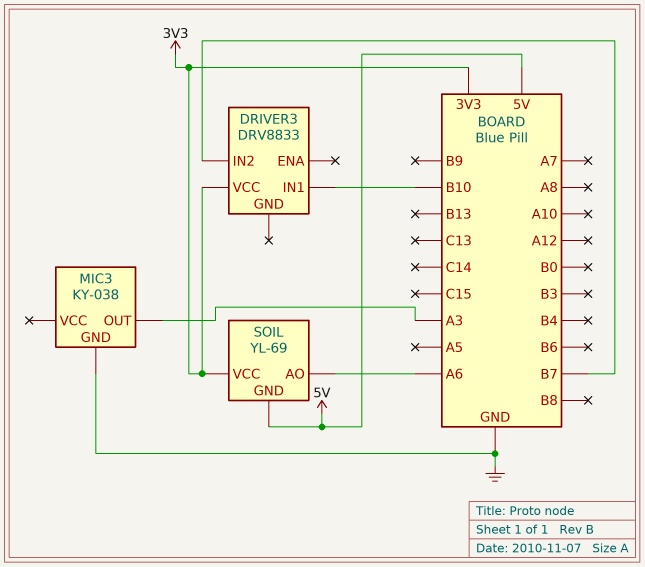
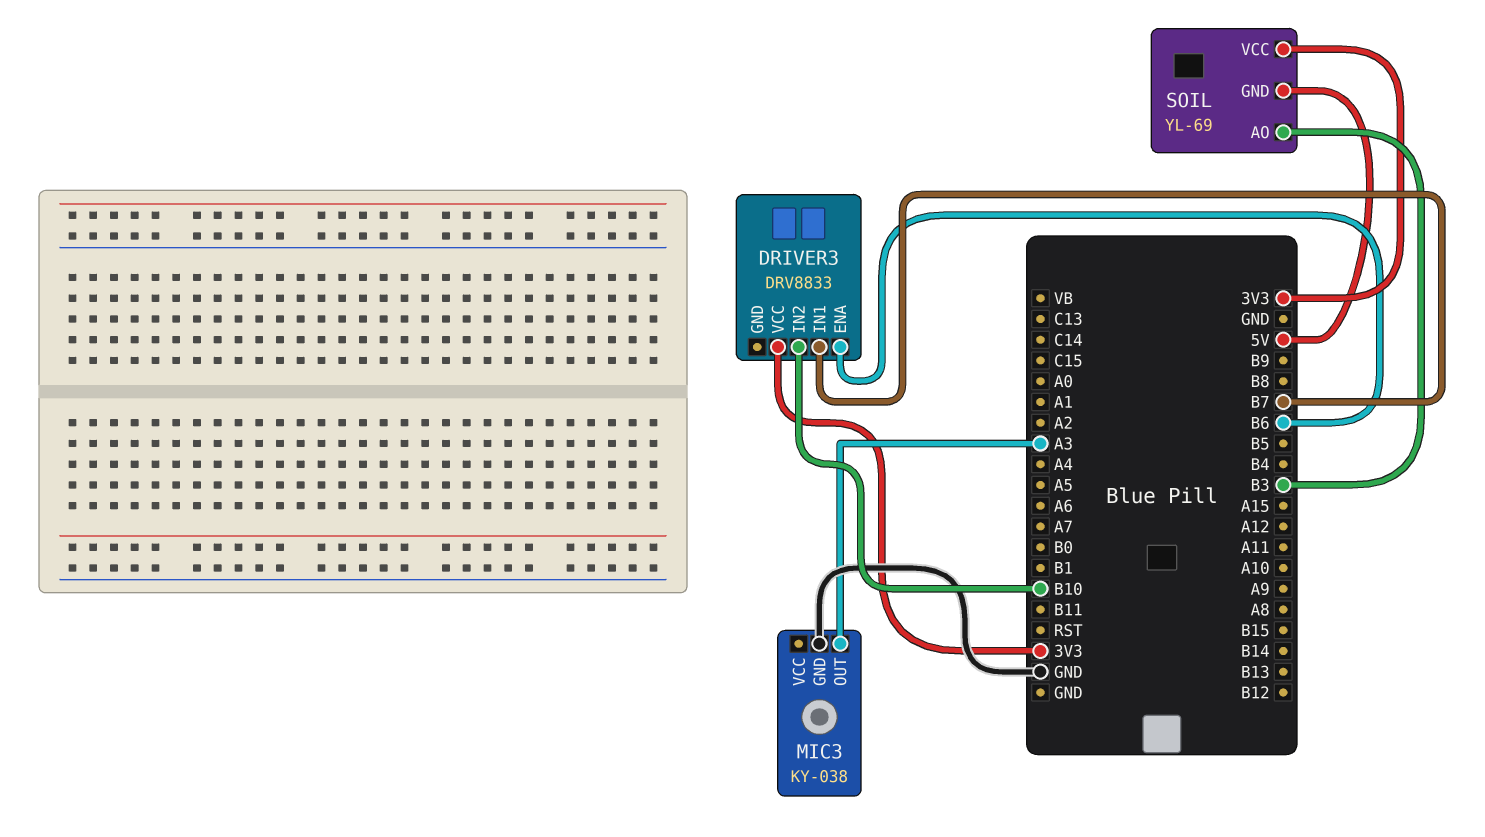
DRIVER3 pin ENA: none -> B6
DRIVER3 pin IN1: B10 -> B7
DRIVER3 pin IN2: B7 -> B10
SOIL pin AO: A6 -> B3

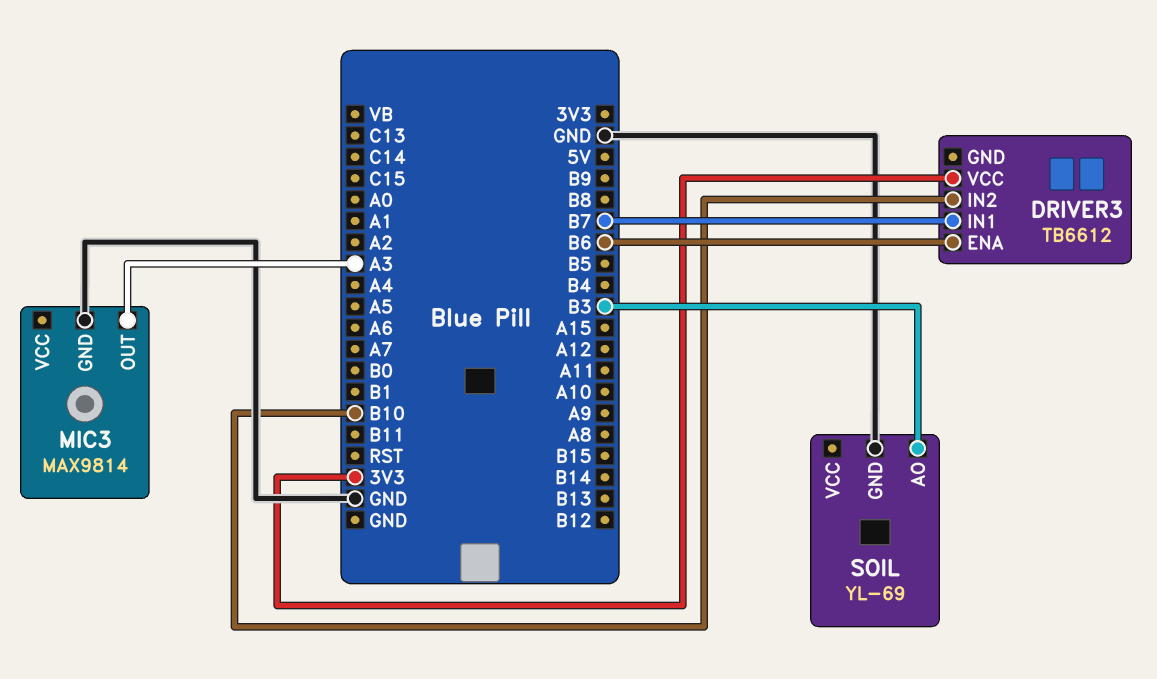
DRIVER3: DRV8833 -> TB6612
MIC3: KY-038 -> MAX9814
SOIL pin GND: 5V -> GND
SOIL pin VCC: 3V3 -> none

